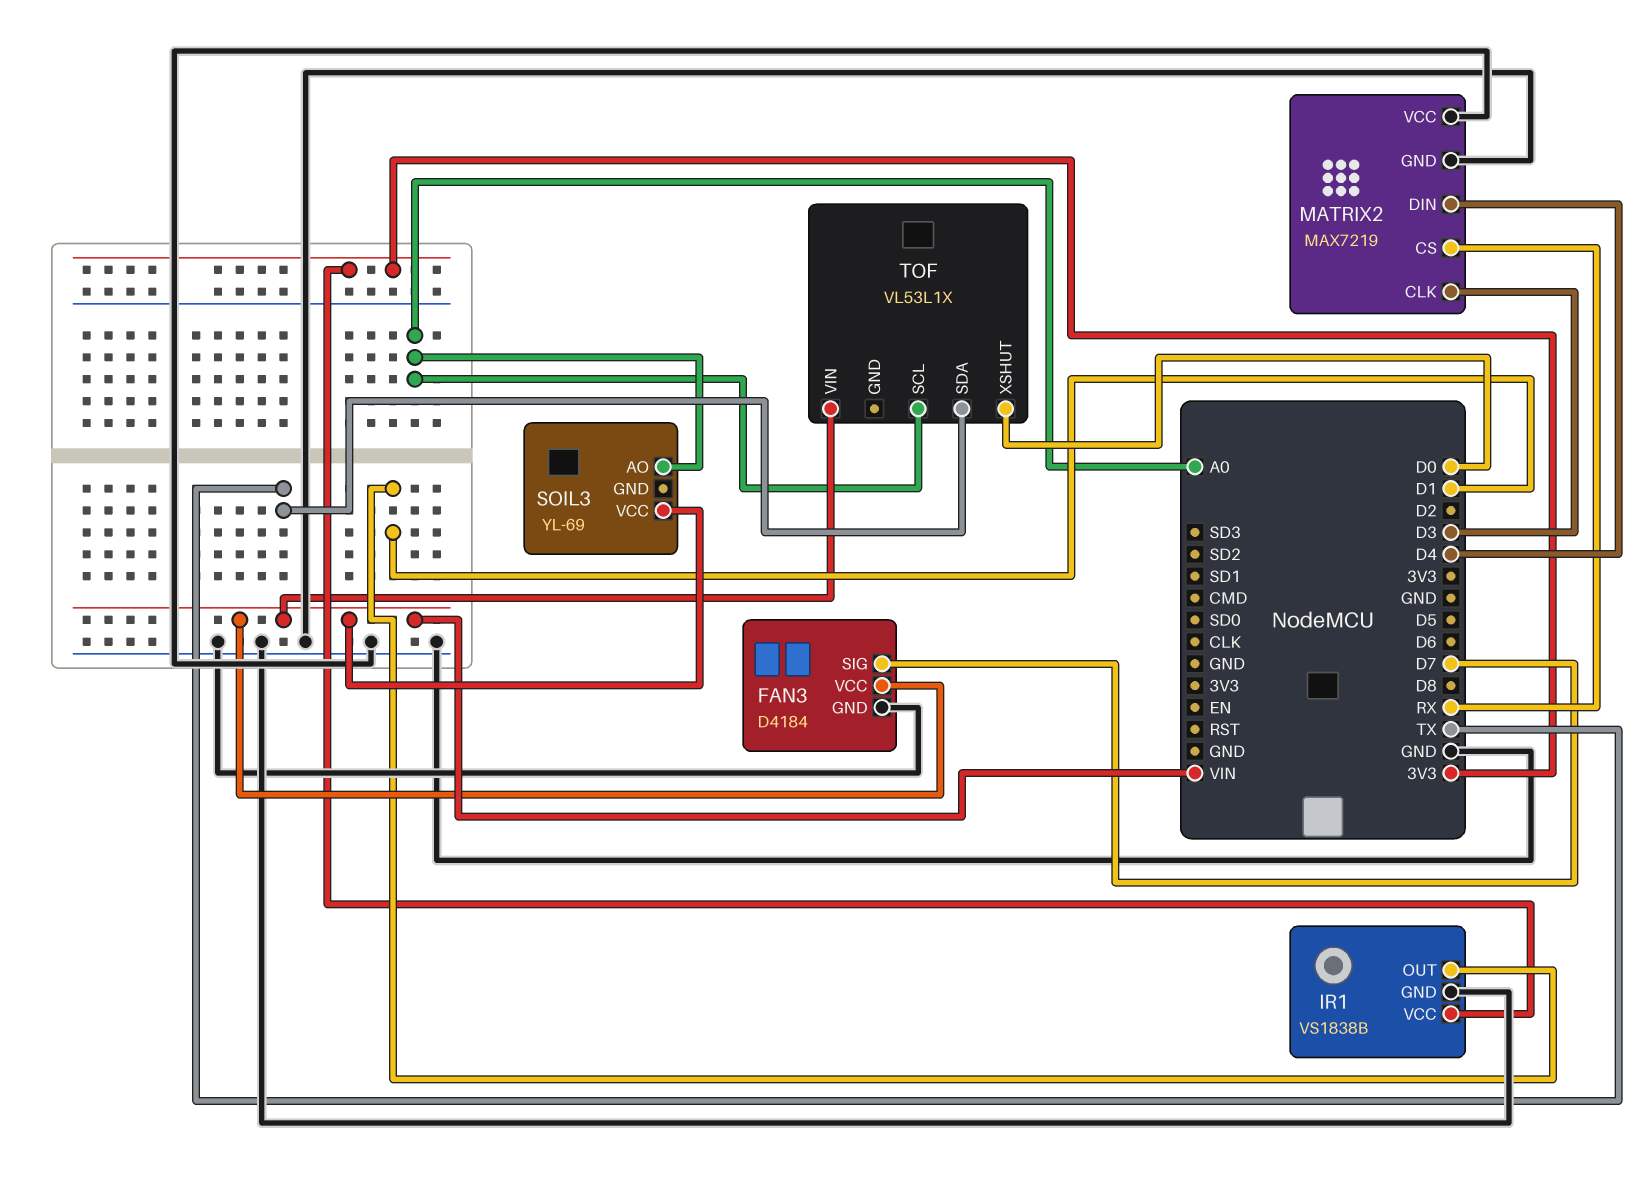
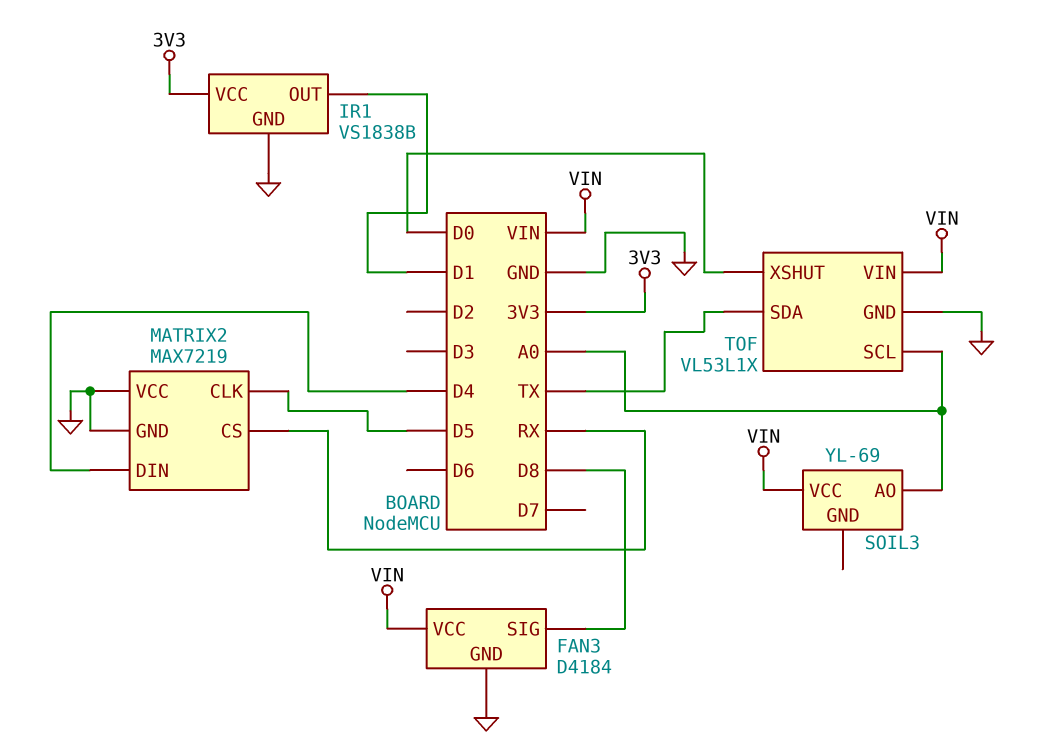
FAN3 pin SIG: D7 -> D8
MATRIX2 pin CLK: D3 -> D5
TOF pin GND: none -> GND

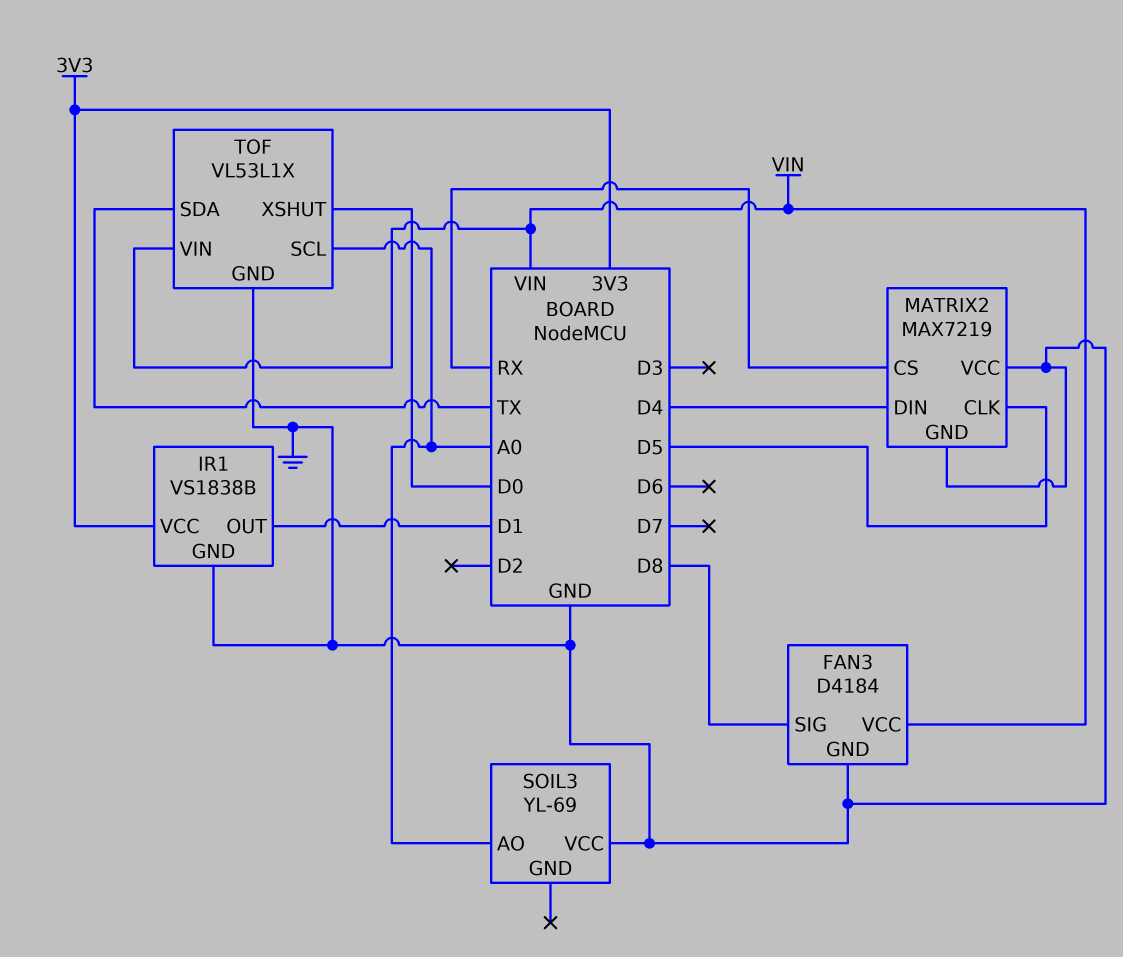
SOIL3 pin VCC: VIN -> GND

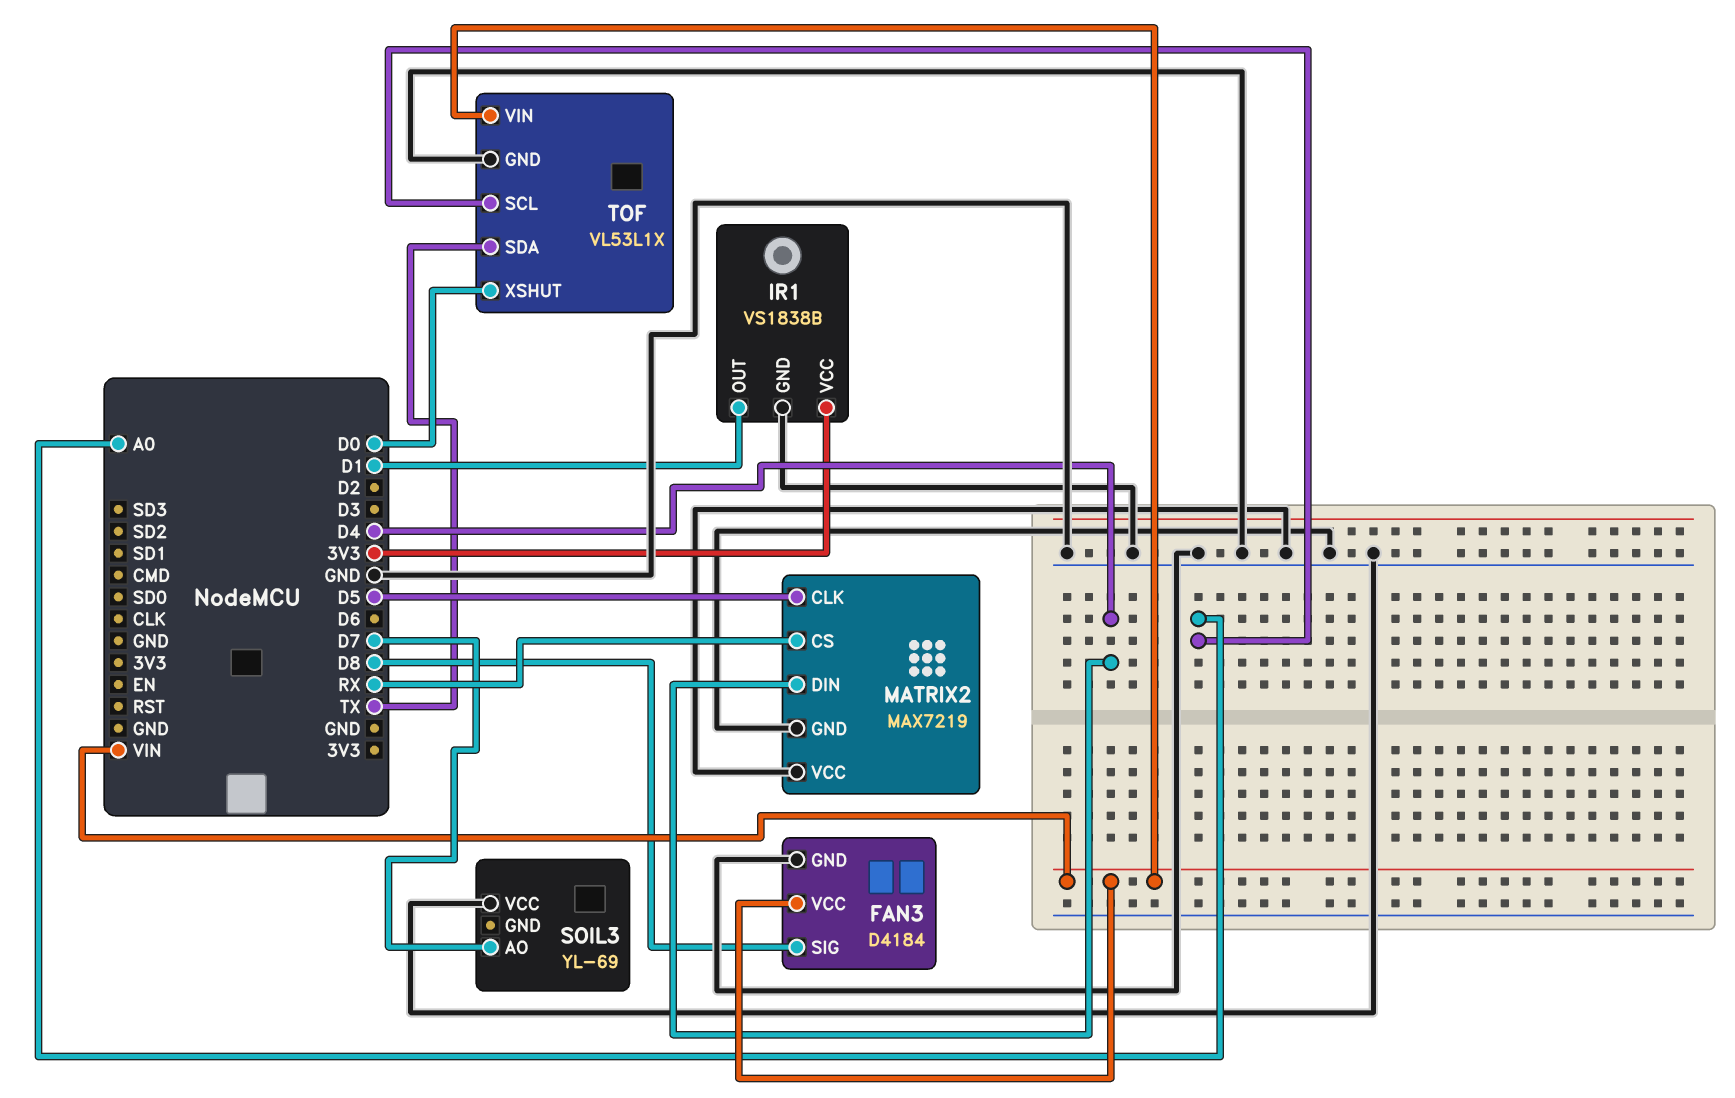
SOIL3 pin AO: A0 -> D7

